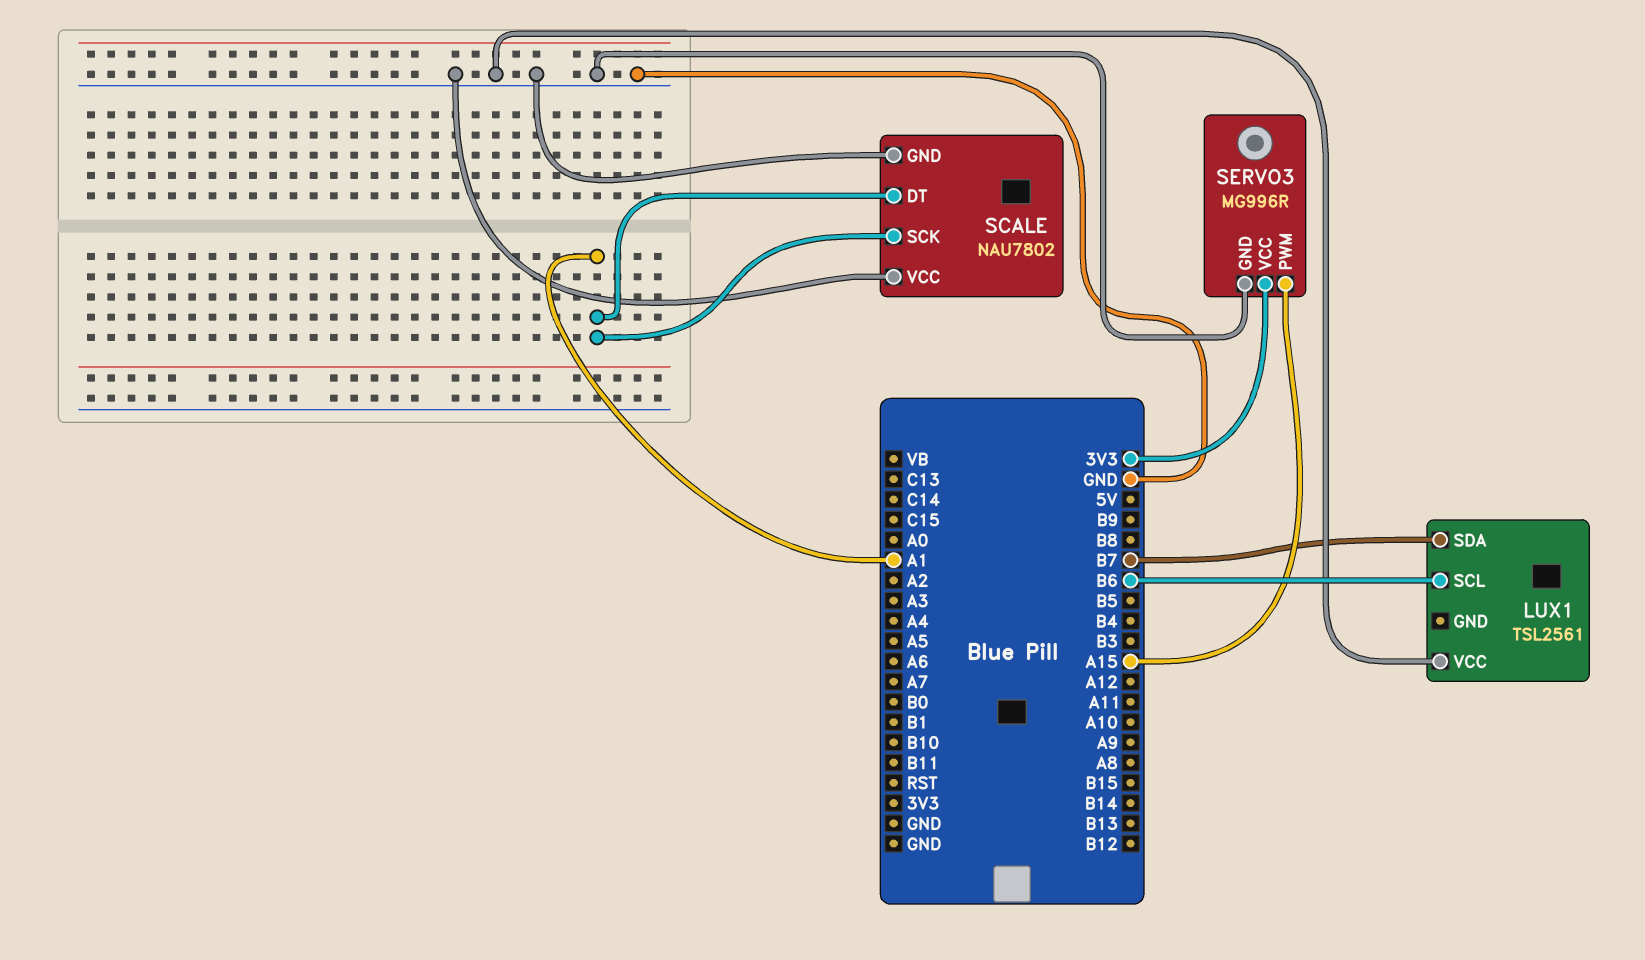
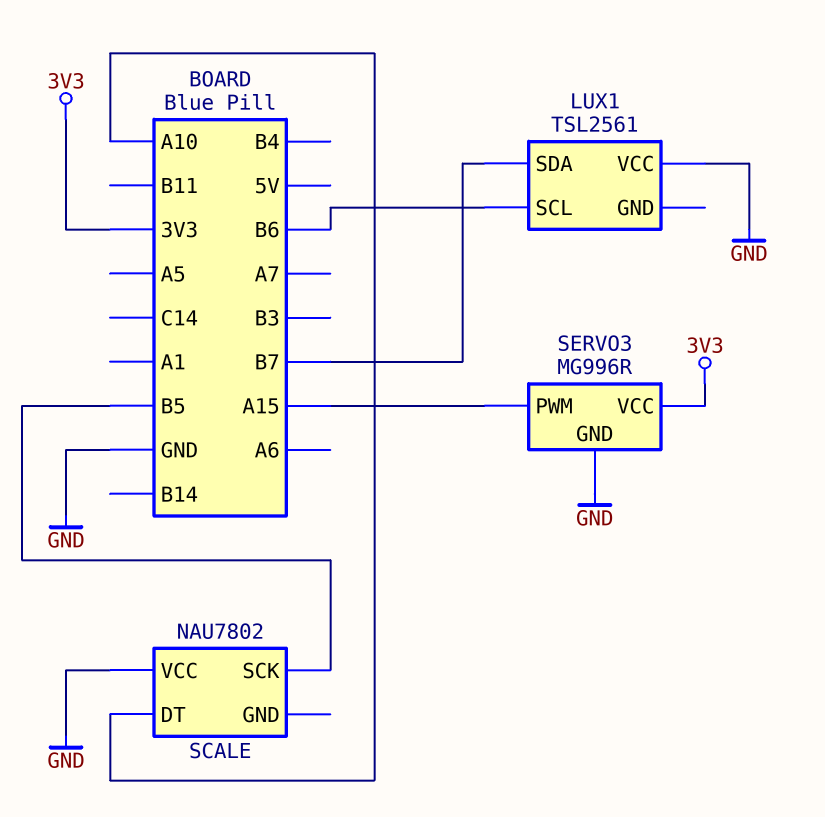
SCALE pin DT: A1 -> A10
SCALE pin GND: GND -> none
SCALE pin SCK: A1 -> B5

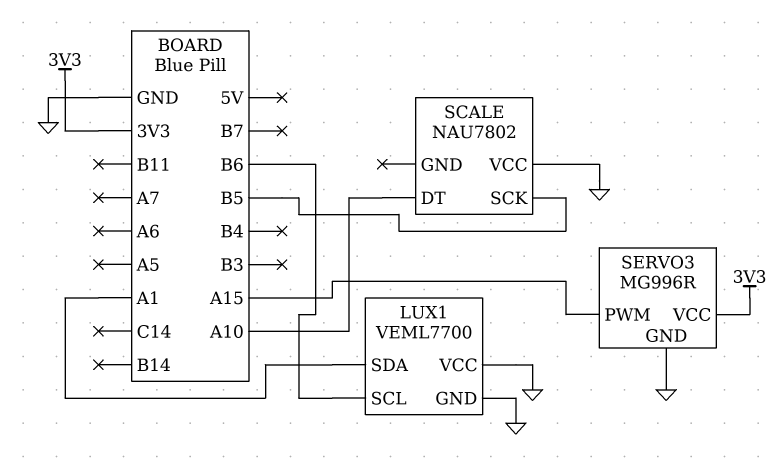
LUX1: TSL2561 -> VEML7700
LUX1 pin GND: none -> GND
LUX1 pin SDA: B7 -> A1

